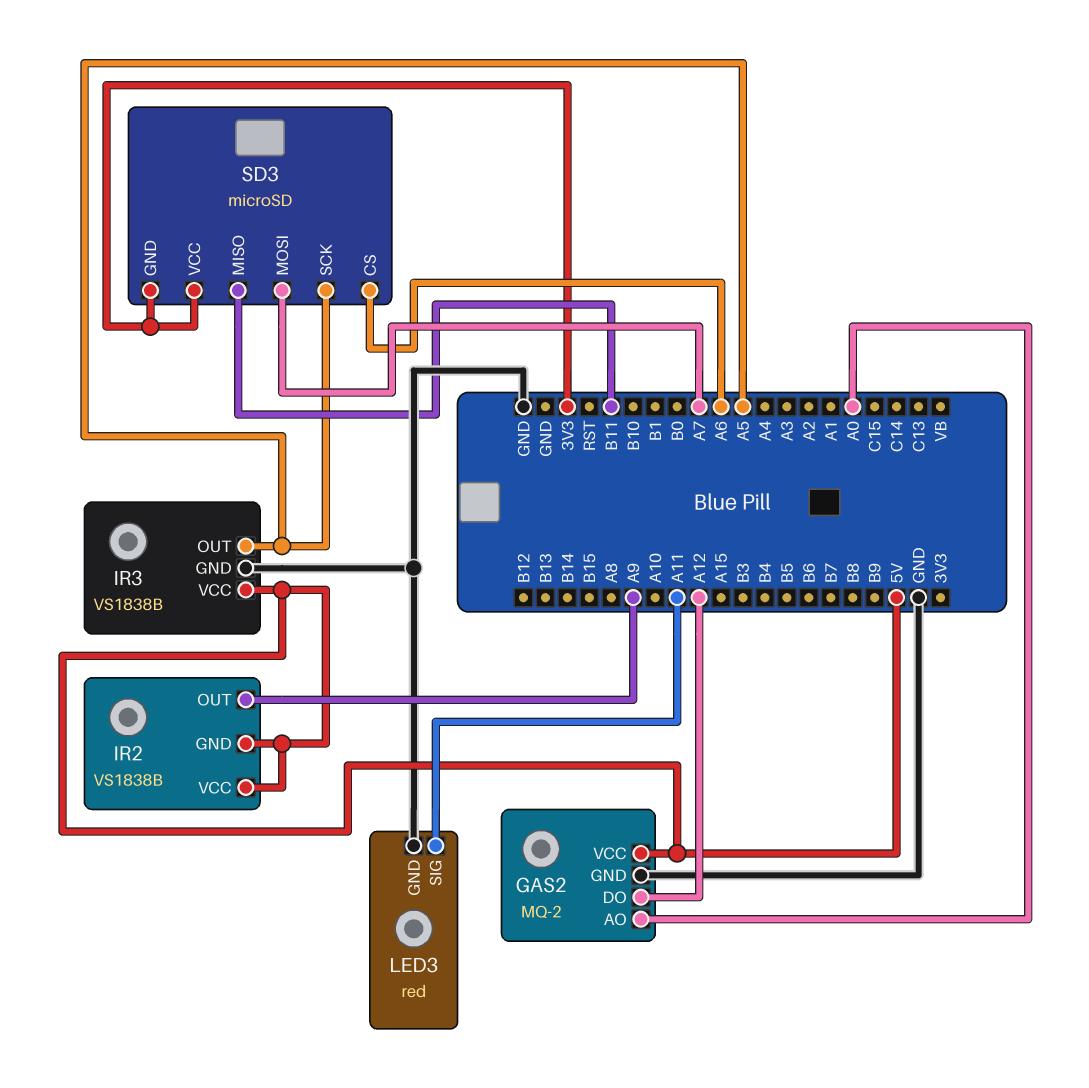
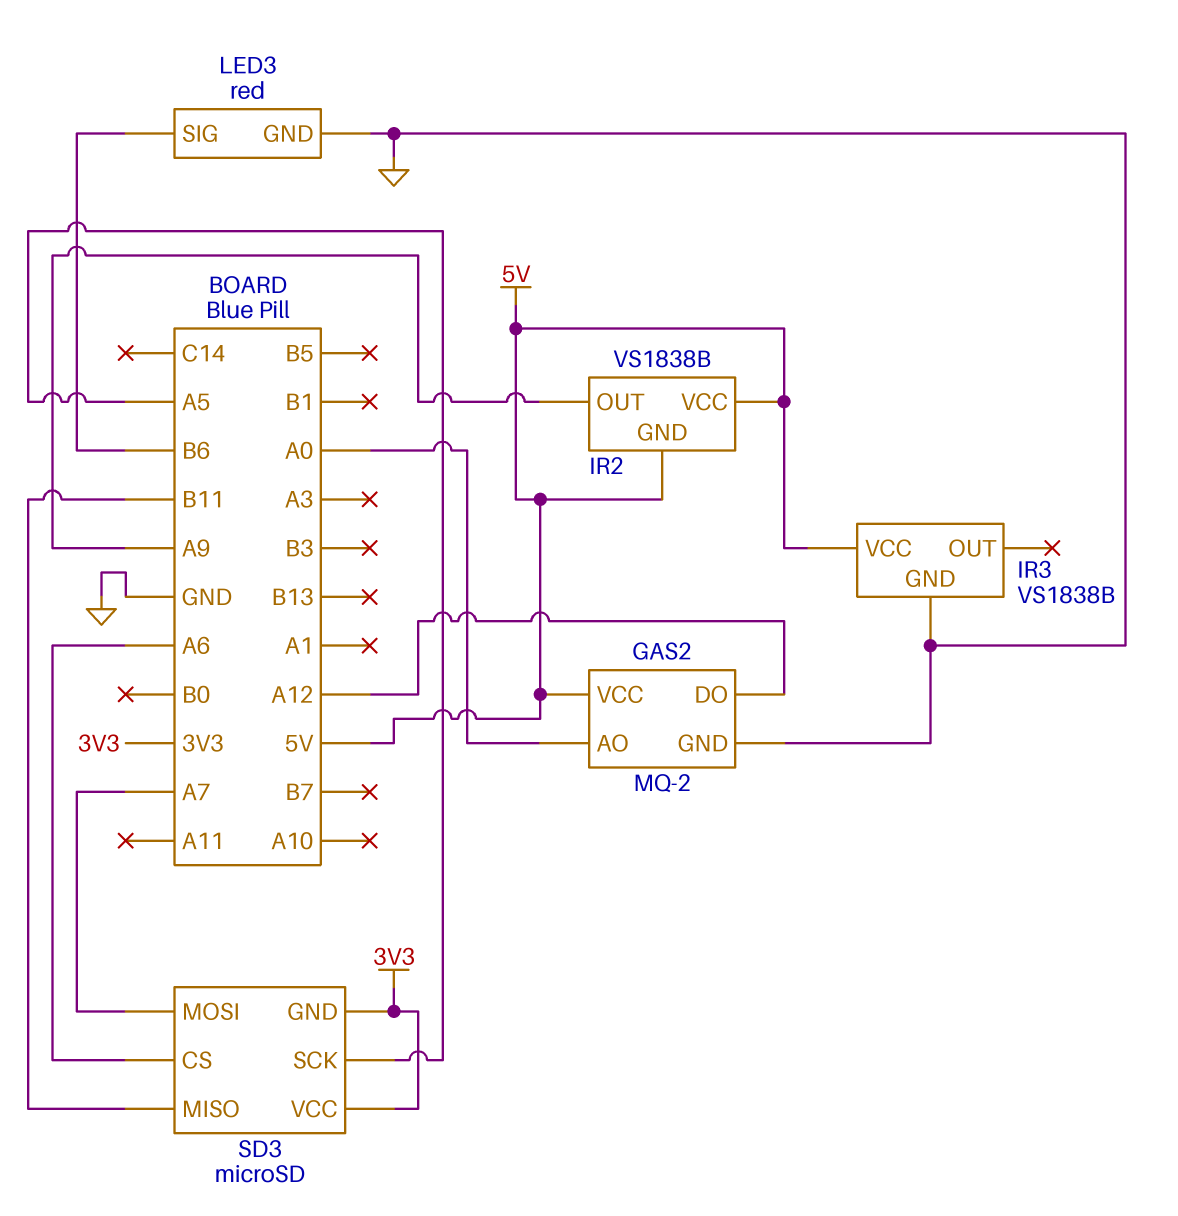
IR3 pin OUT: A5 -> none
LED3 pin SIG: A11 -> B6

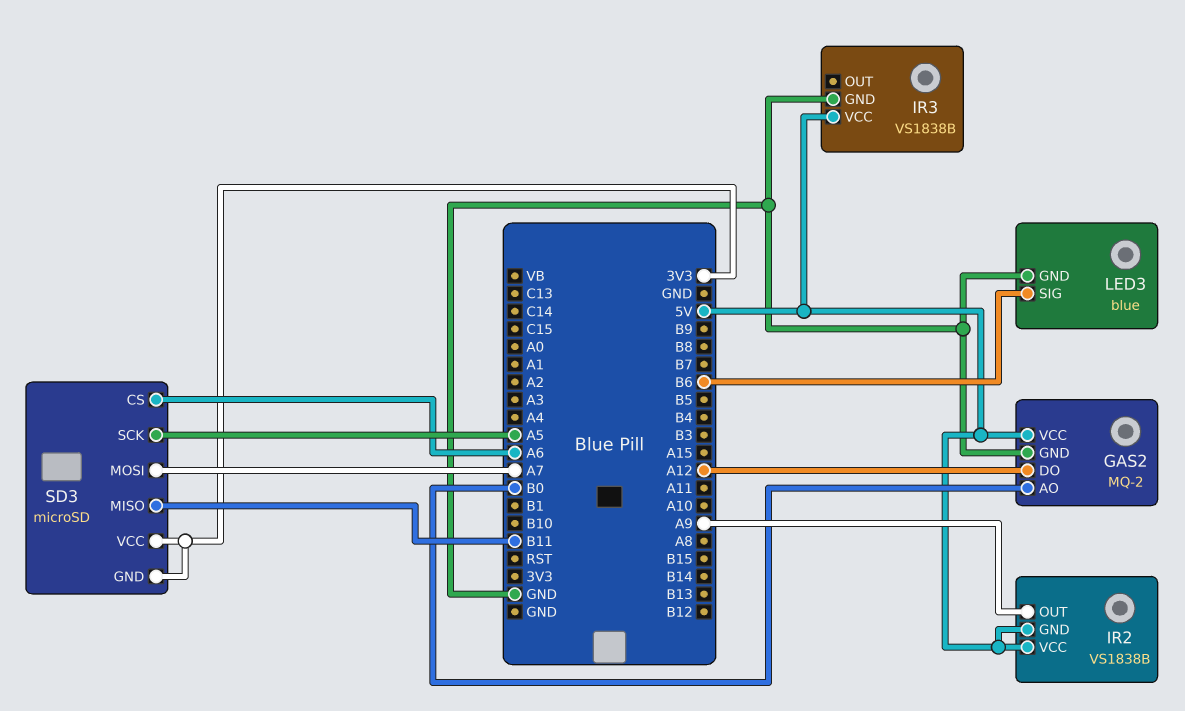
GAS2 pin AO: A0 -> B0
LED3: red -> blue

